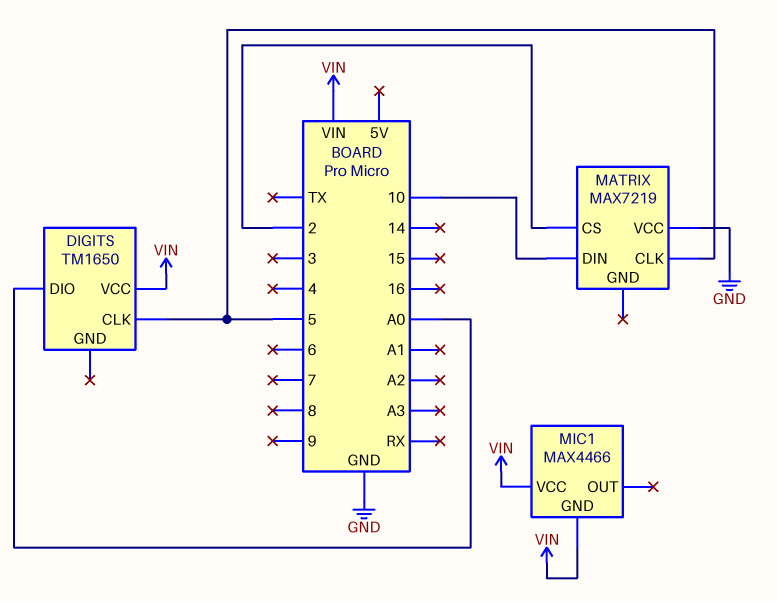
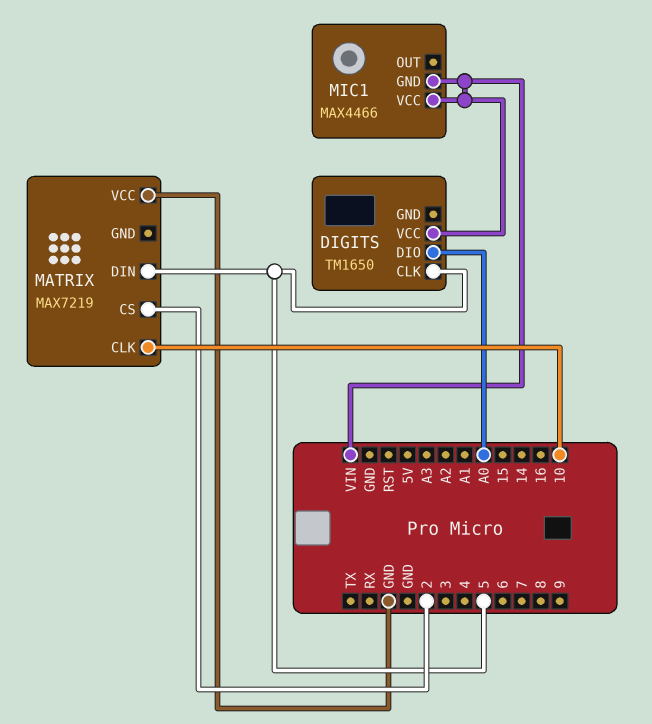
MATRIX pin CLK: 5 -> 10
MATRIX pin DIN: 10 -> 5

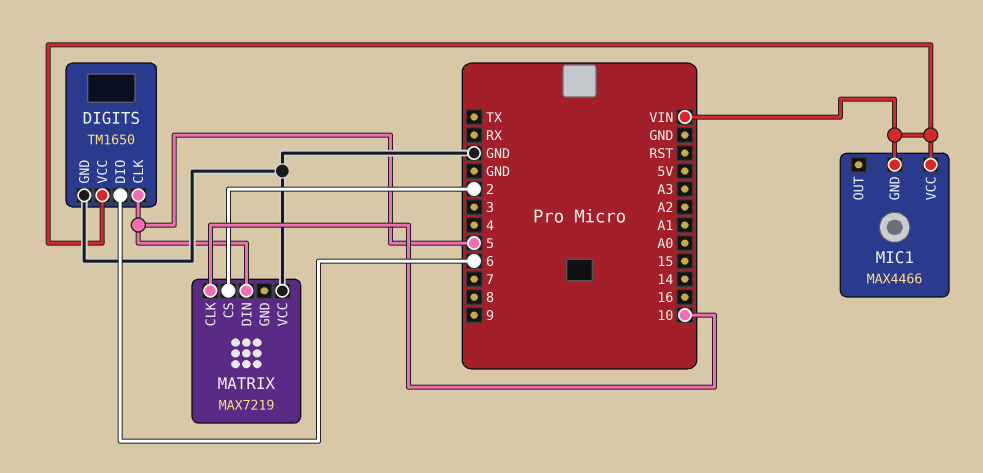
DIGITS pin DIO: A0 -> 6
DIGITS pin GND: none -> GND

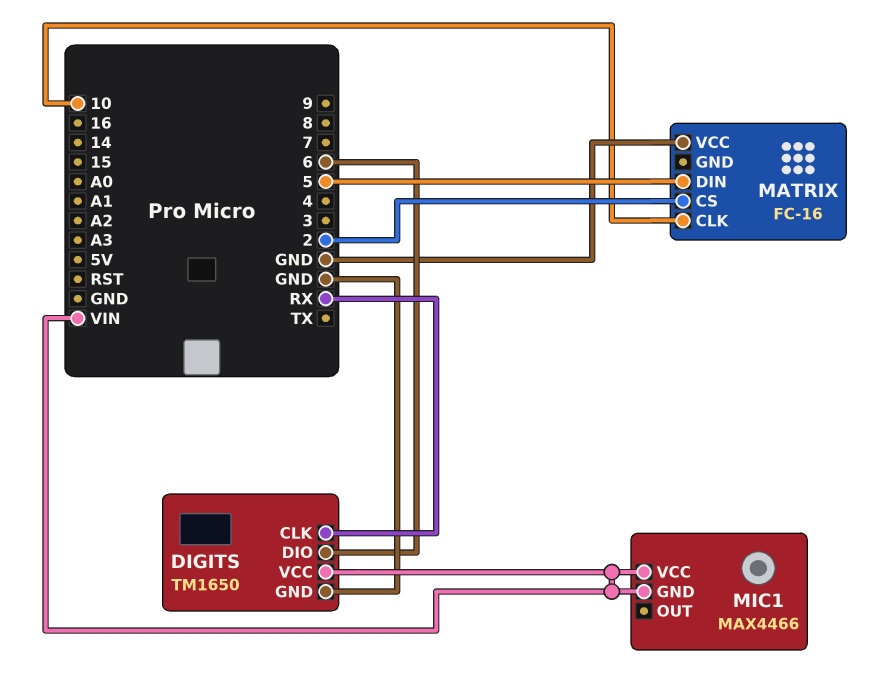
DIGITS pin CLK: 5 -> RX
MATRIX: MAX7219 -> FC-16

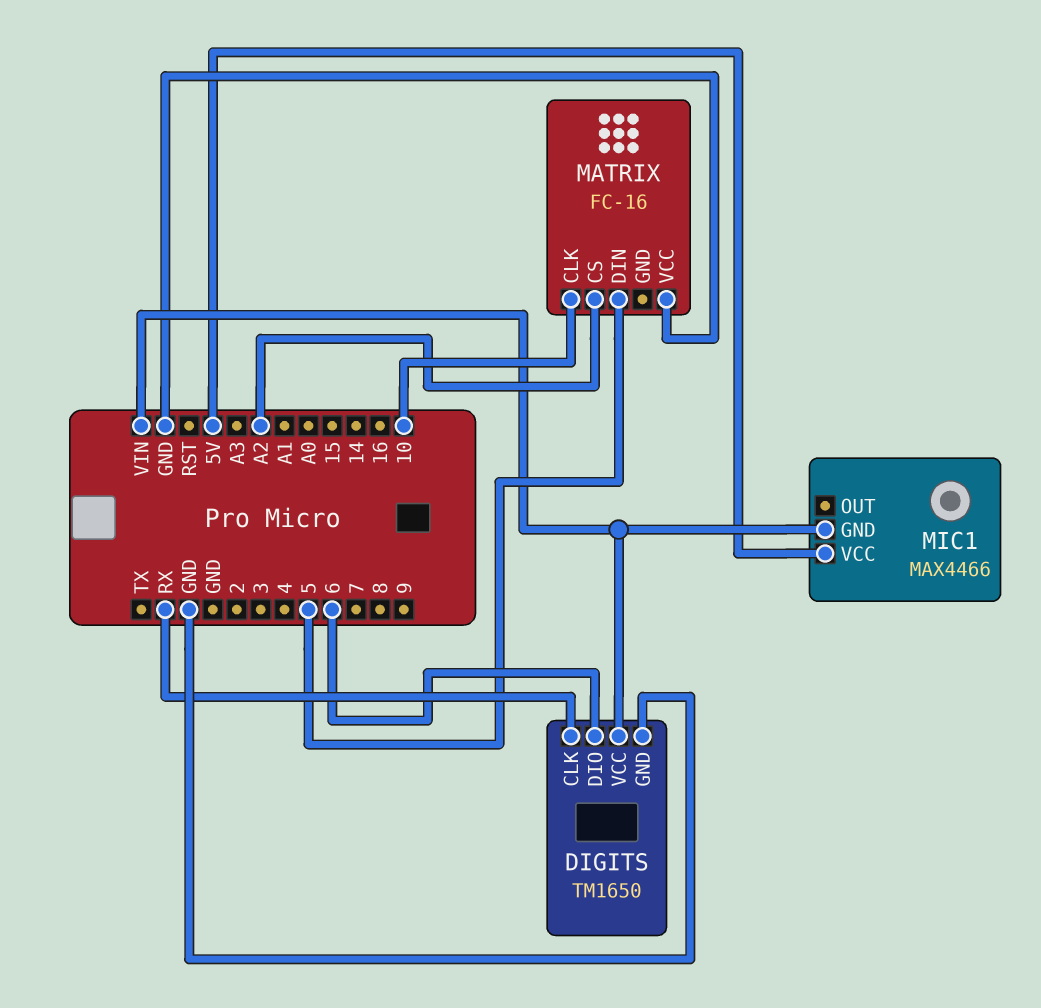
MATRIX pin CS: 2 -> A2
MIC1 pin VCC: VIN -> 5V

